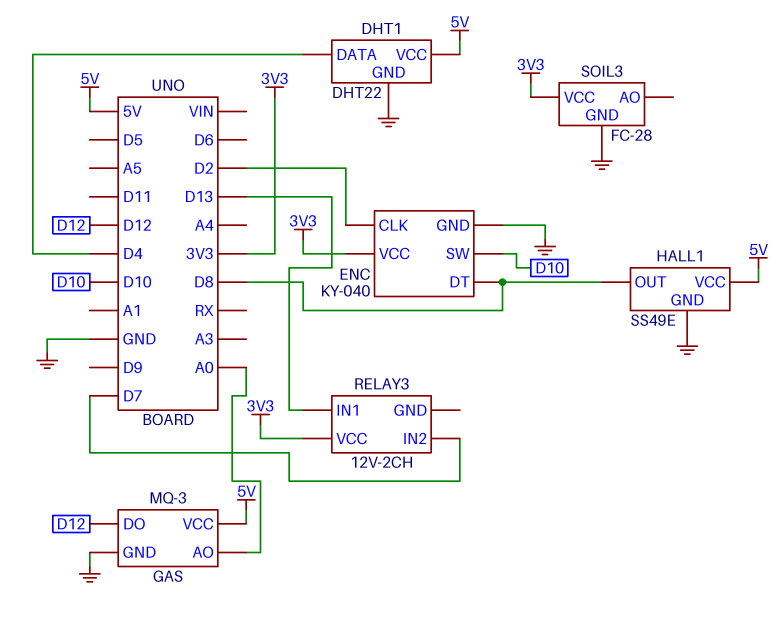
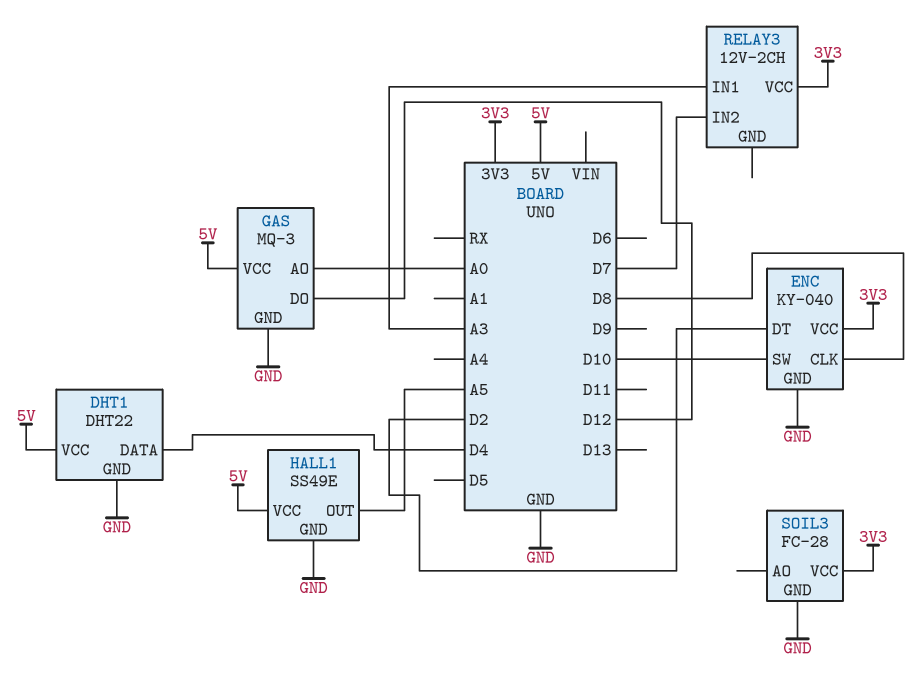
ENC pin CLK: D2 -> D8
ENC pin DT: D8 -> D2
HALL1 pin OUT: D8 -> A5
RELAY3 pin IN1: D13 -> A3

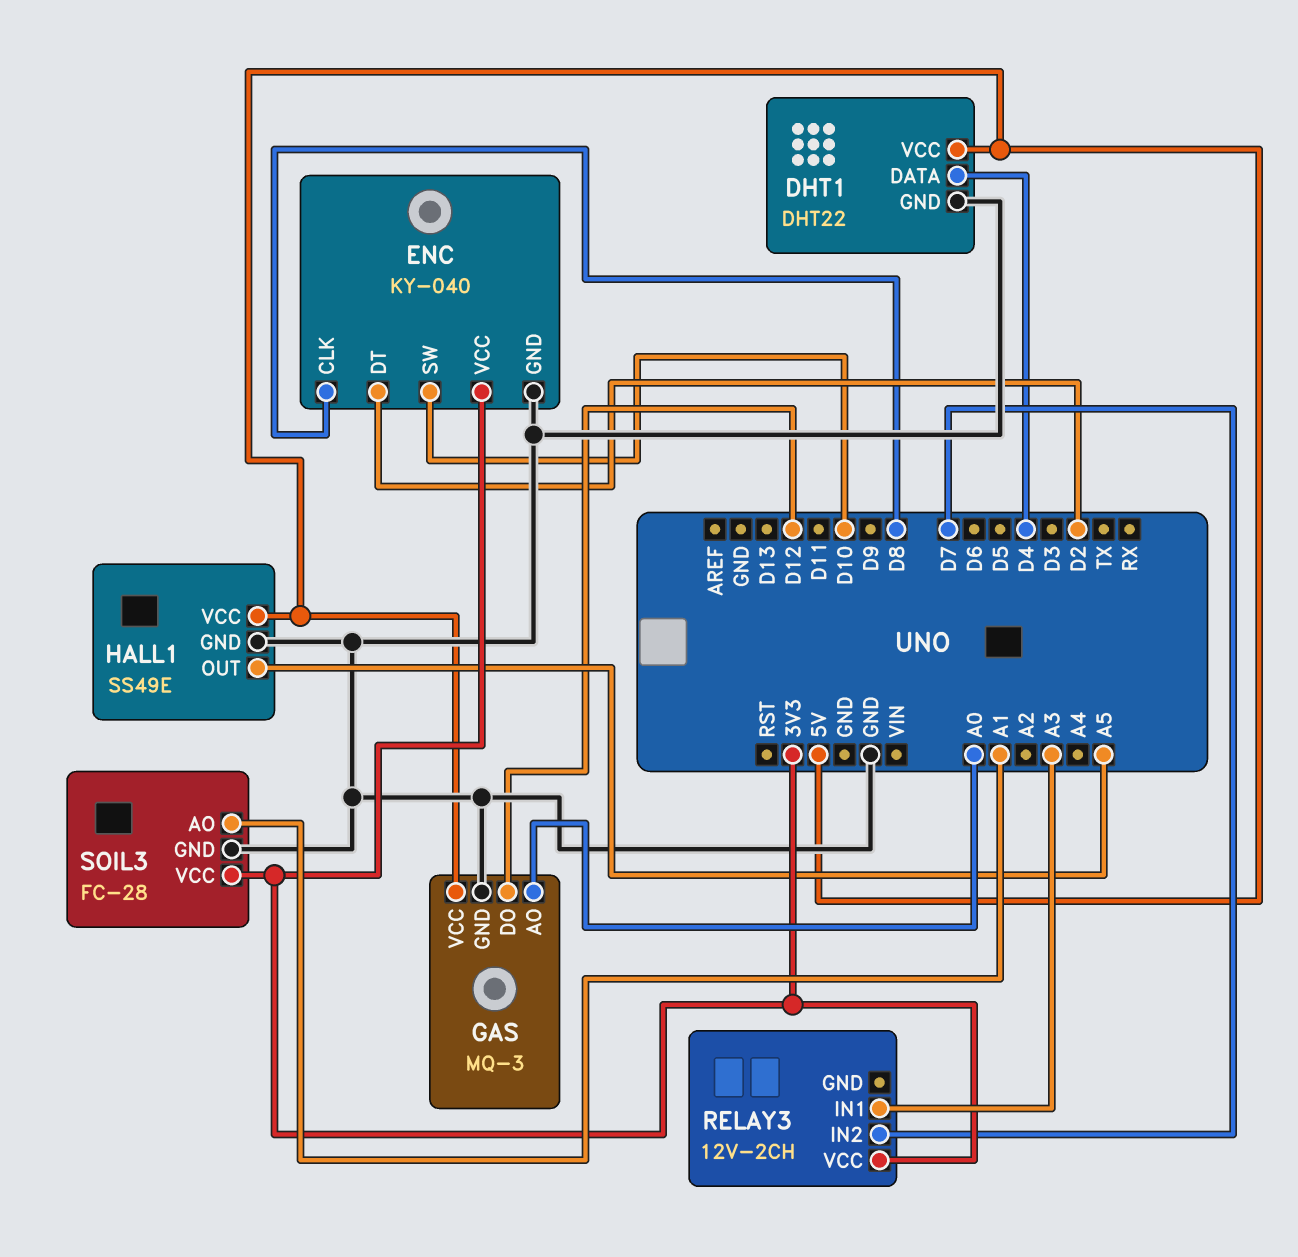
SOIL3 pin AO: none -> A1

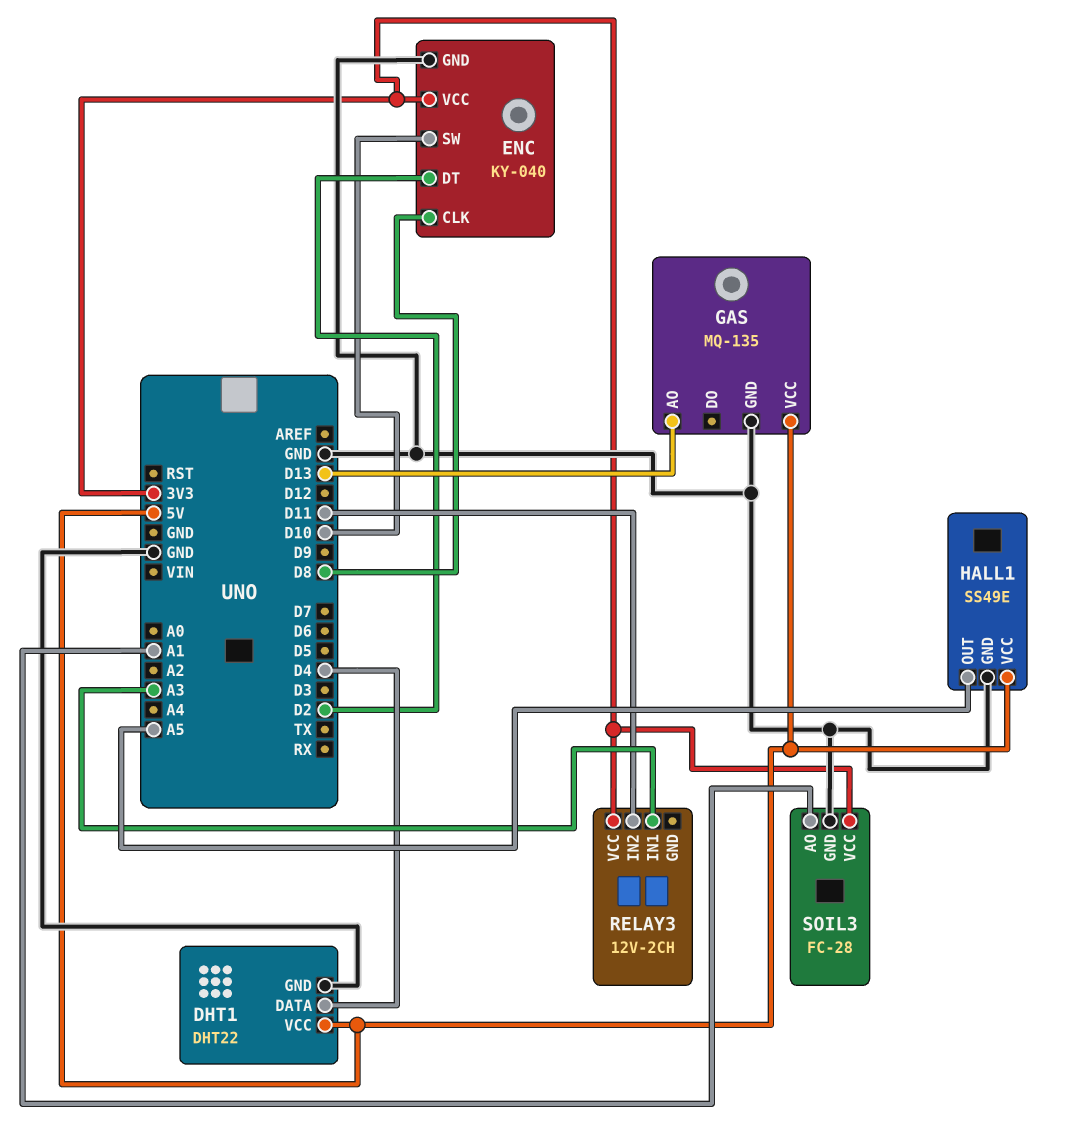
GAS: MQ-3 -> MQ-135
GAS pin AO: A0 -> D13
GAS pin DO: D12 -> none
RELAY3 pin IN2: D7 -> D11

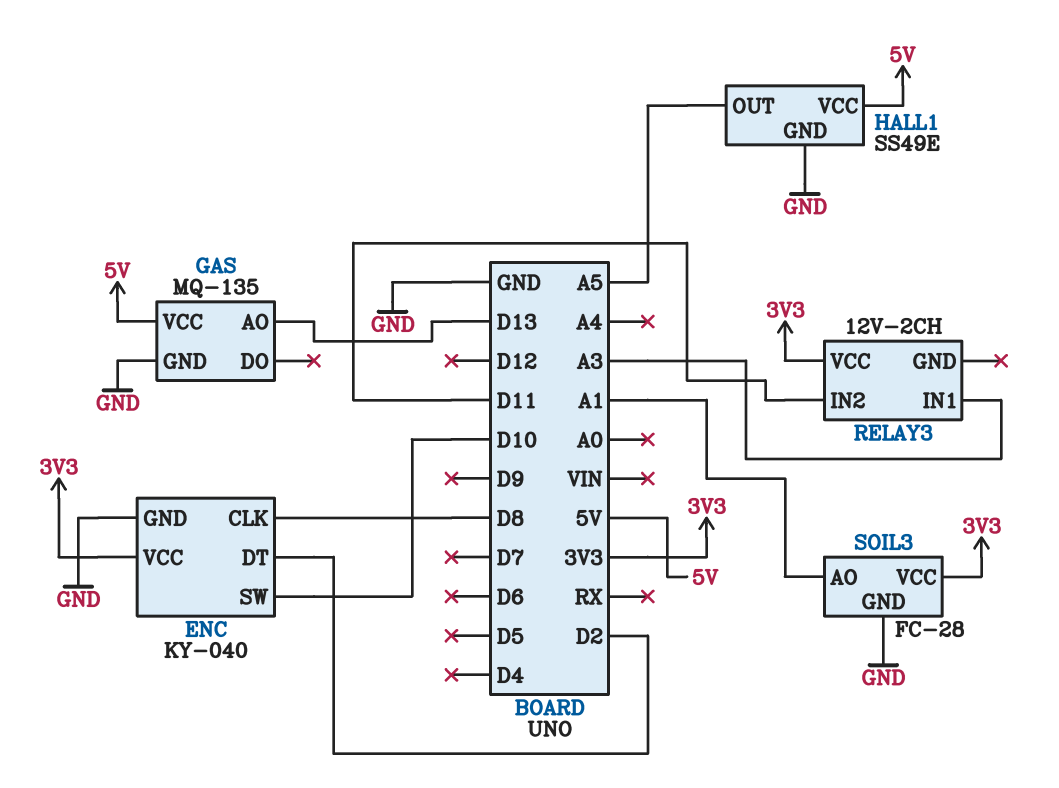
DHT1: DHT22 -> none
DHT1 pin DATA: D4 -> none
DHT1 pin GND: GND -> none
DHT1 pin VCC: 5V -> none

